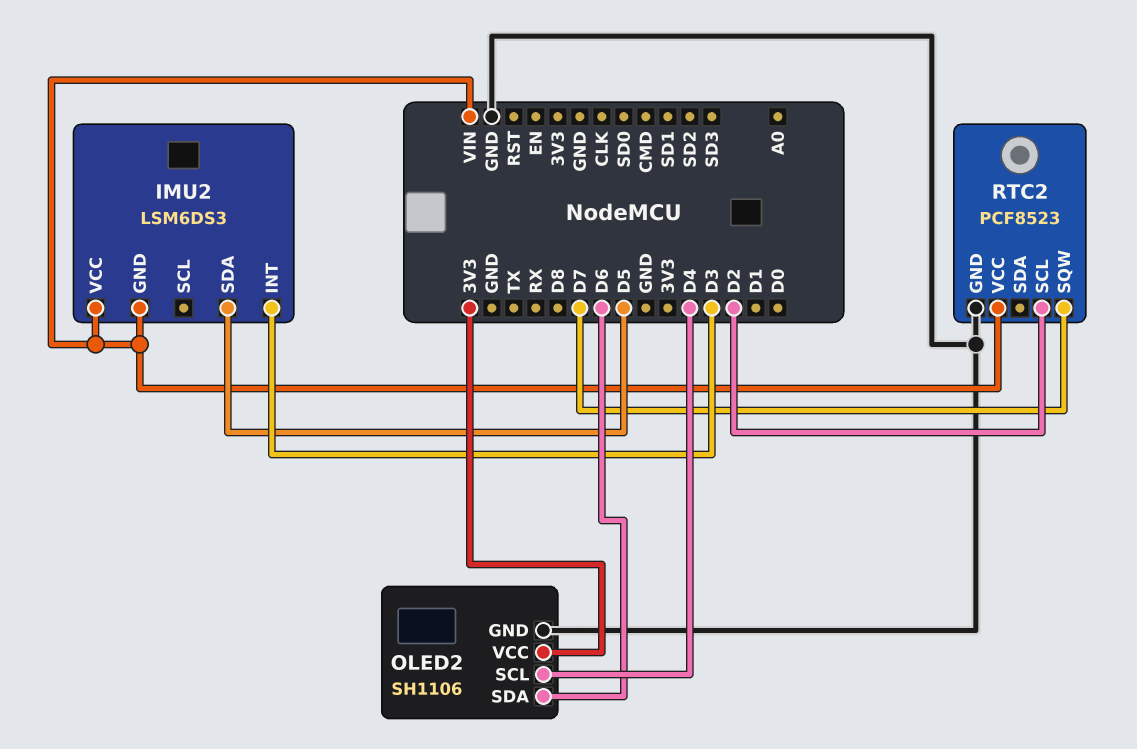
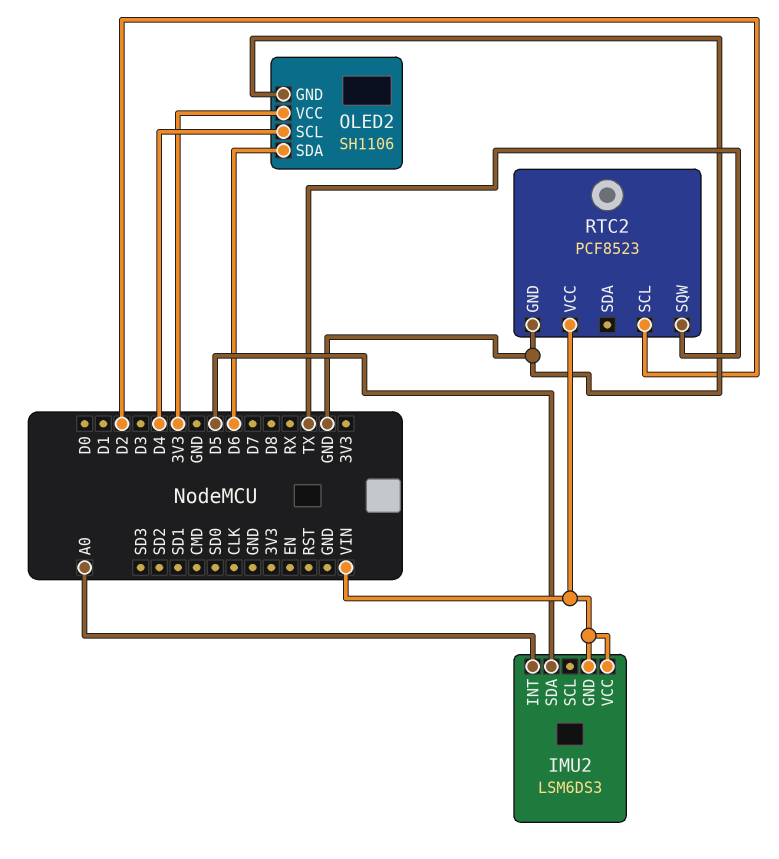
IMU2 pin INT: D3 -> A0
RTC2 pin SQW: D7 -> TX

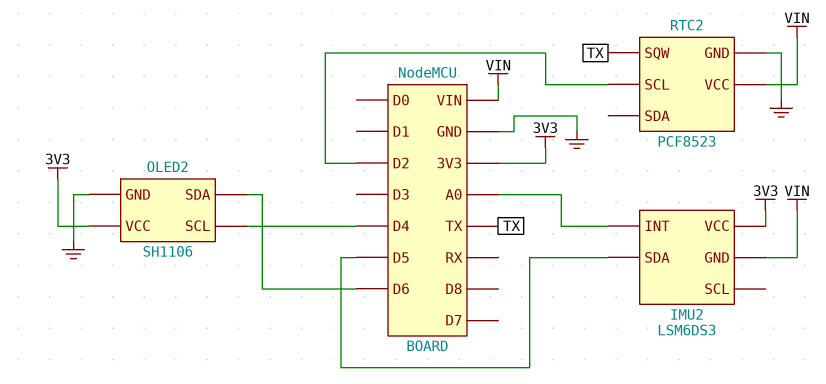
IMU2 pin VCC: VIN -> 3V3

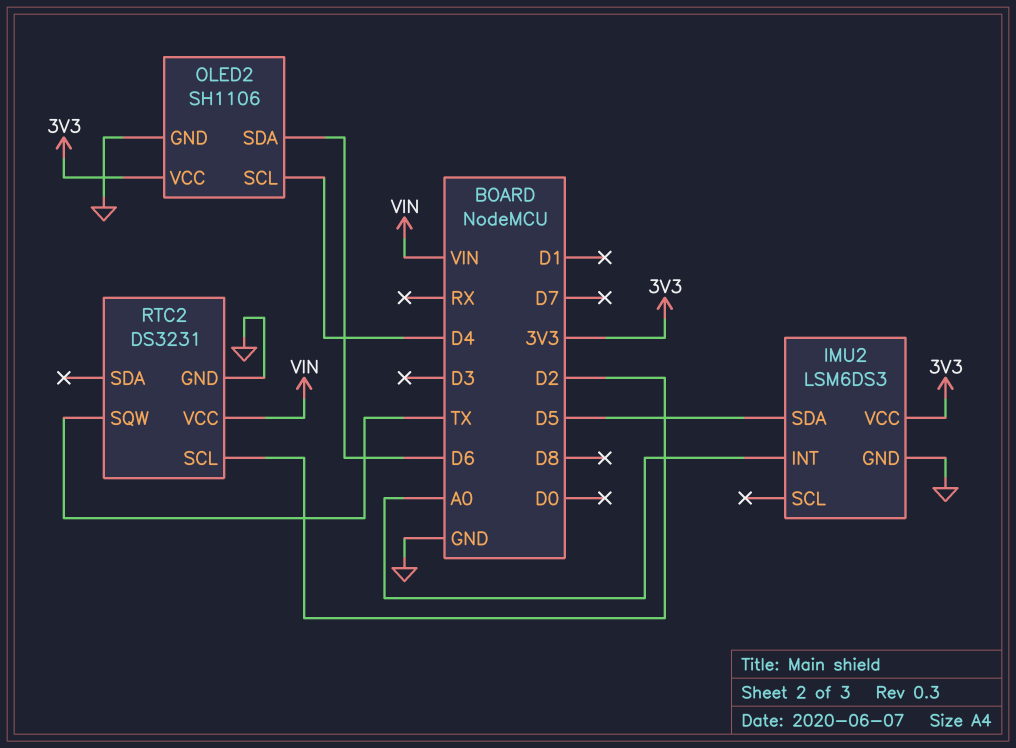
IMU2 pin GND: VIN -> GND
RTC2: PCF8523 -> DS3231

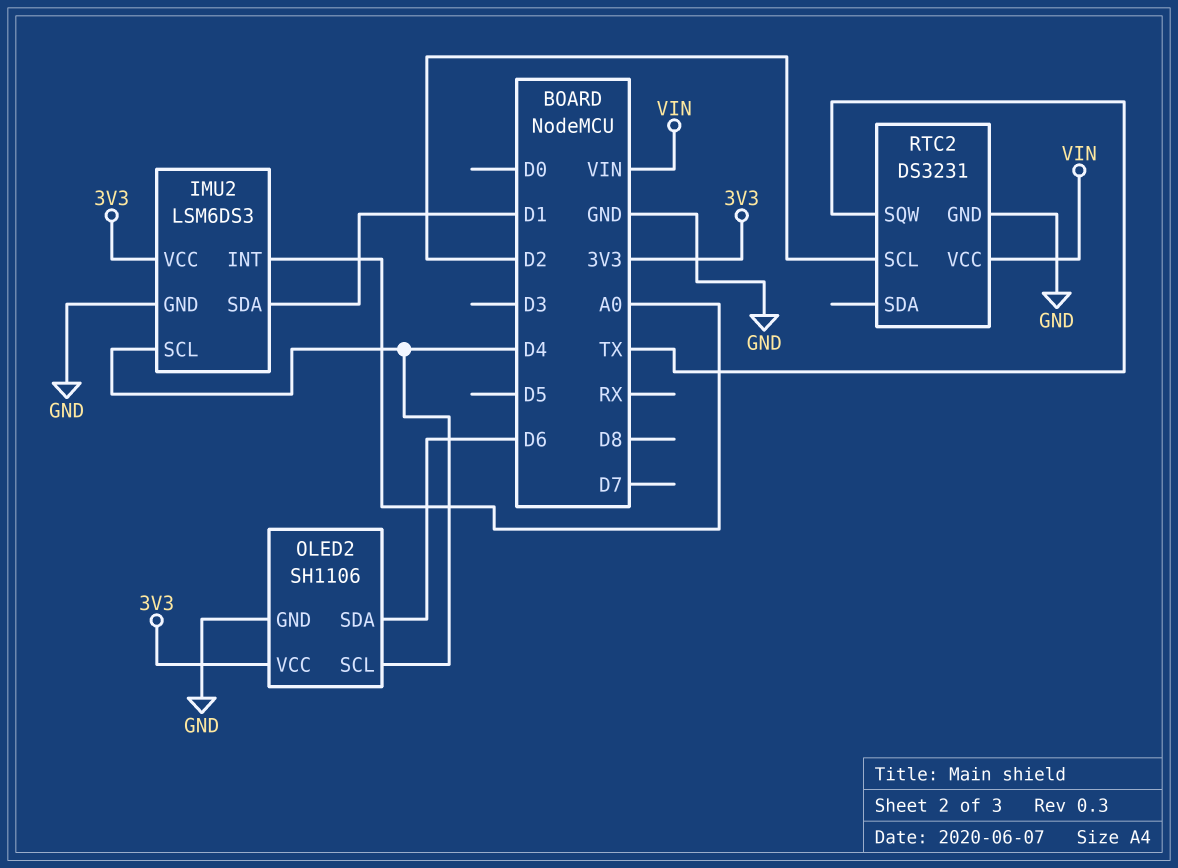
IMU2 pin SCL: none -> D4
IMU2 pin SDA: D5 -> D1

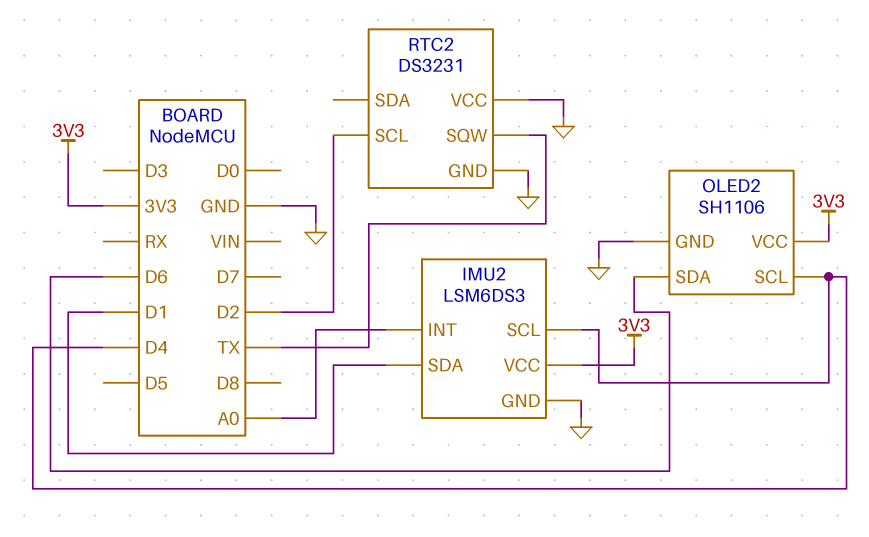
RTC2 pin VCC: VIN -> GND

